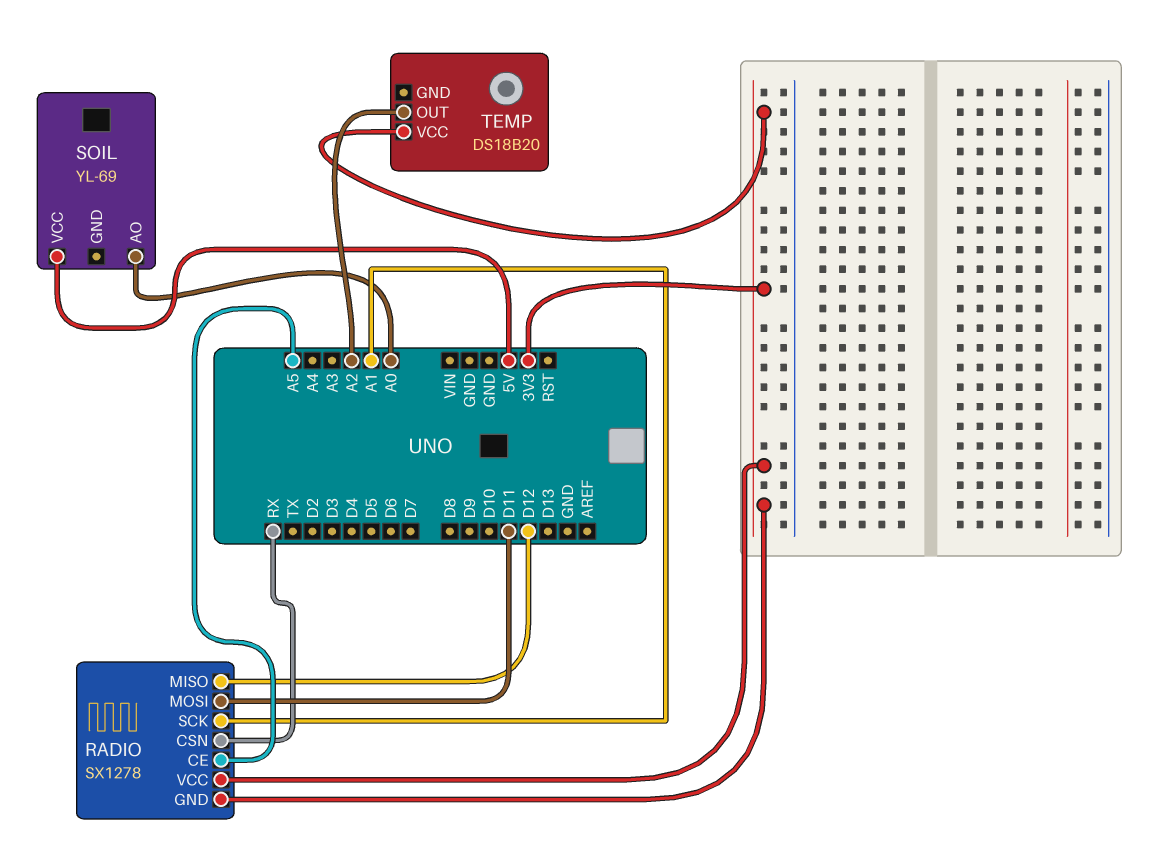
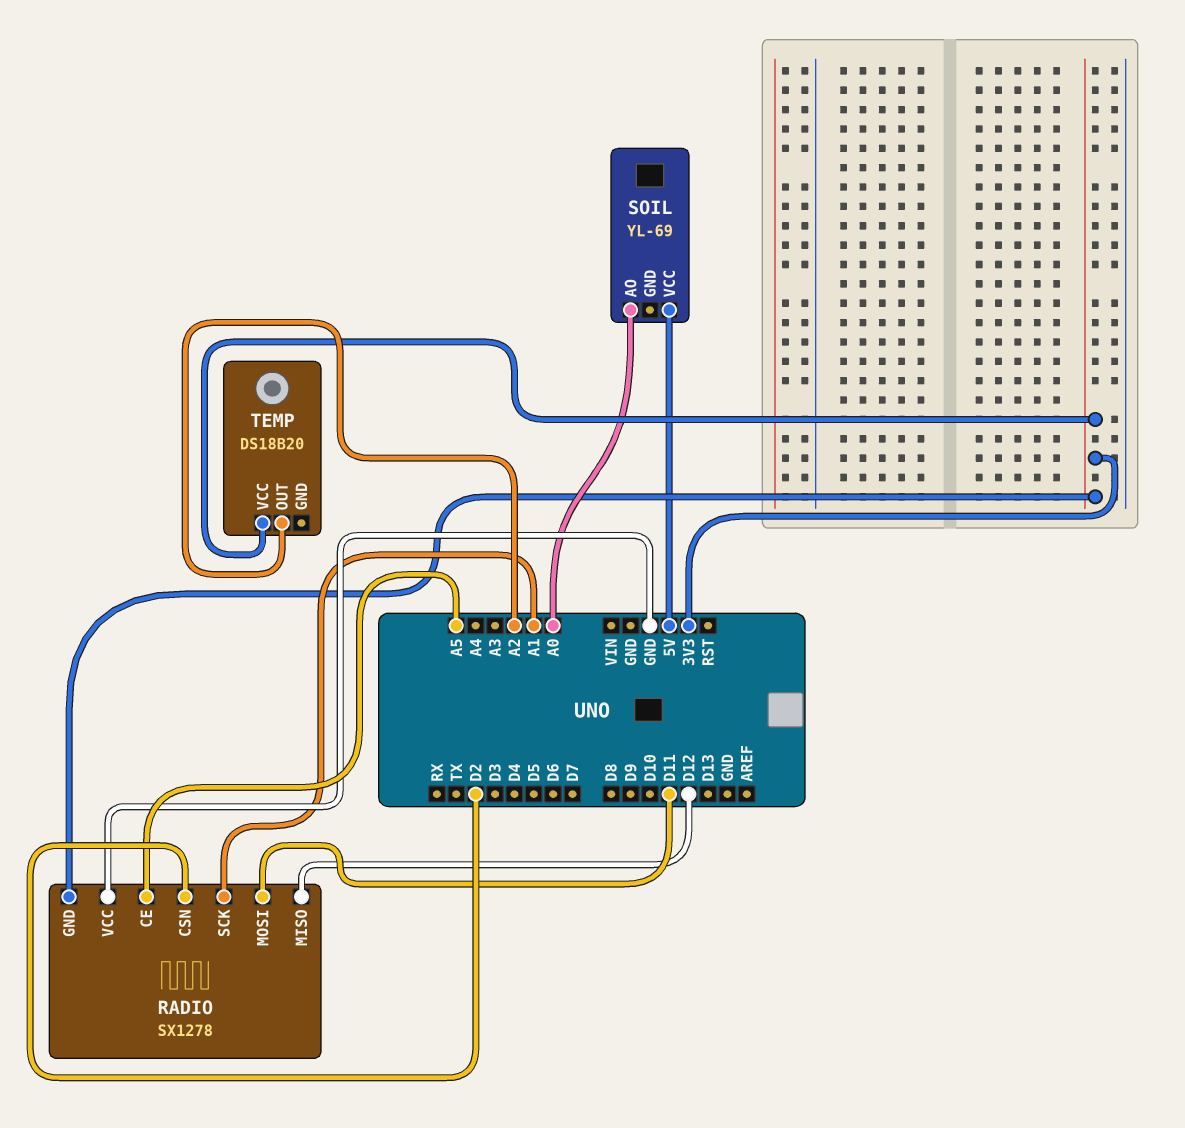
RADIO pin CSN: RX -> D2
RADIO pin VCC: 3V3 -> GND

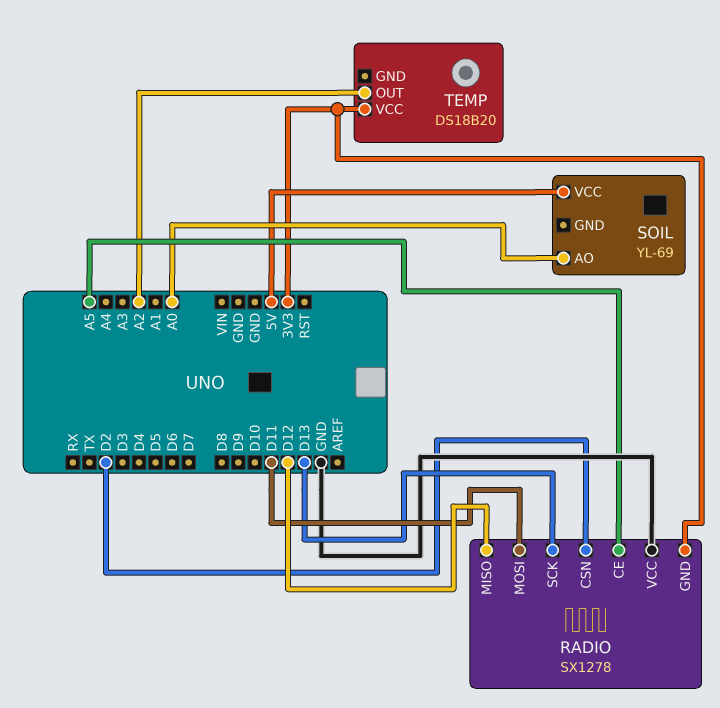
RADIO pin SCK: A1 -> D13

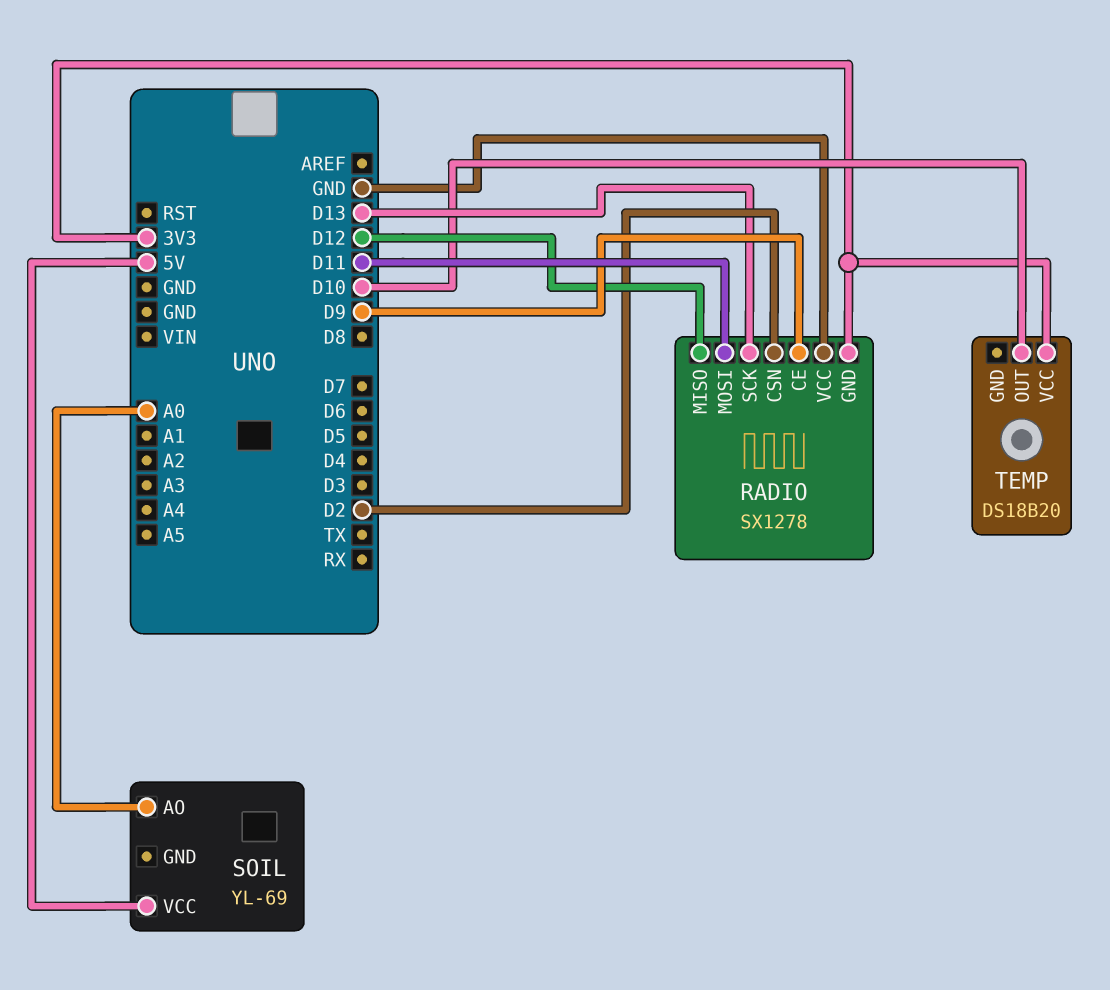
RADIO pin CE: A5 -> D9
TEMP pin OUT: A2 -> D10

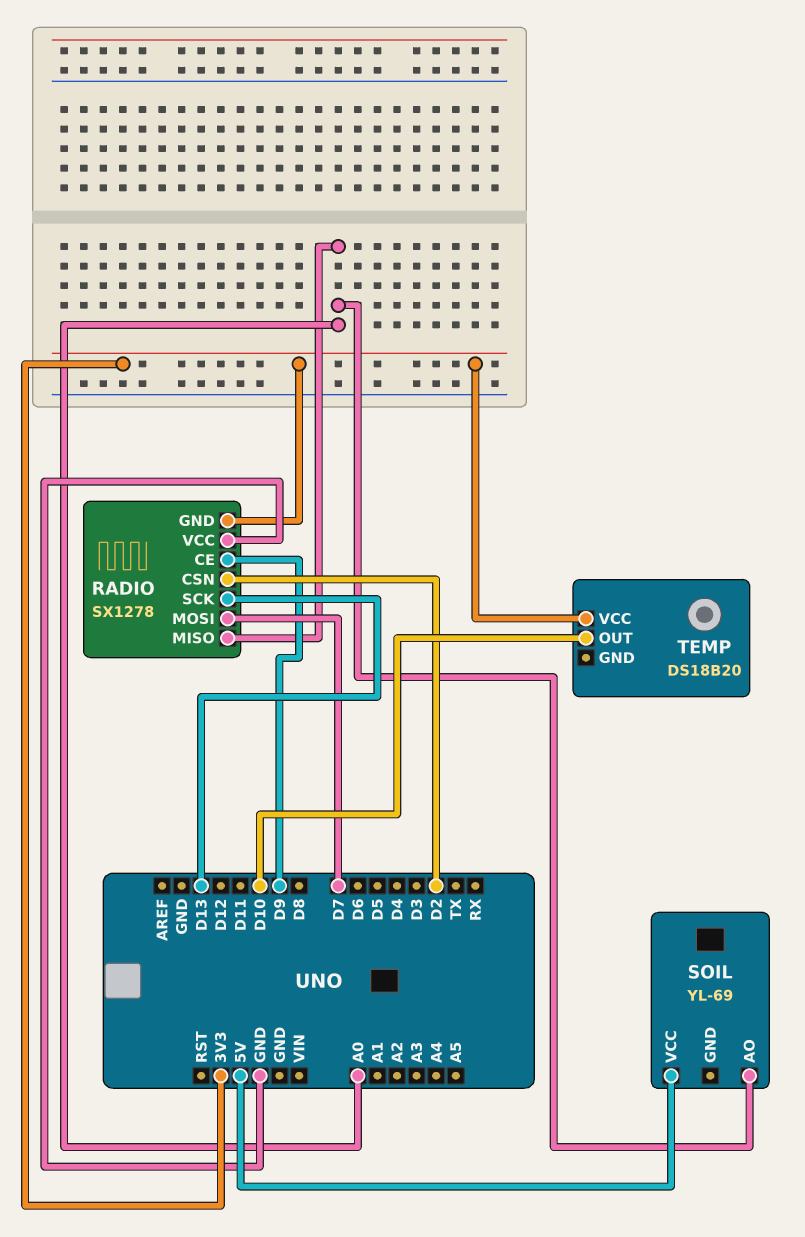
RADIO pin MISO: D12 -> A0
RADIO pin MOSI: D11 -> D7

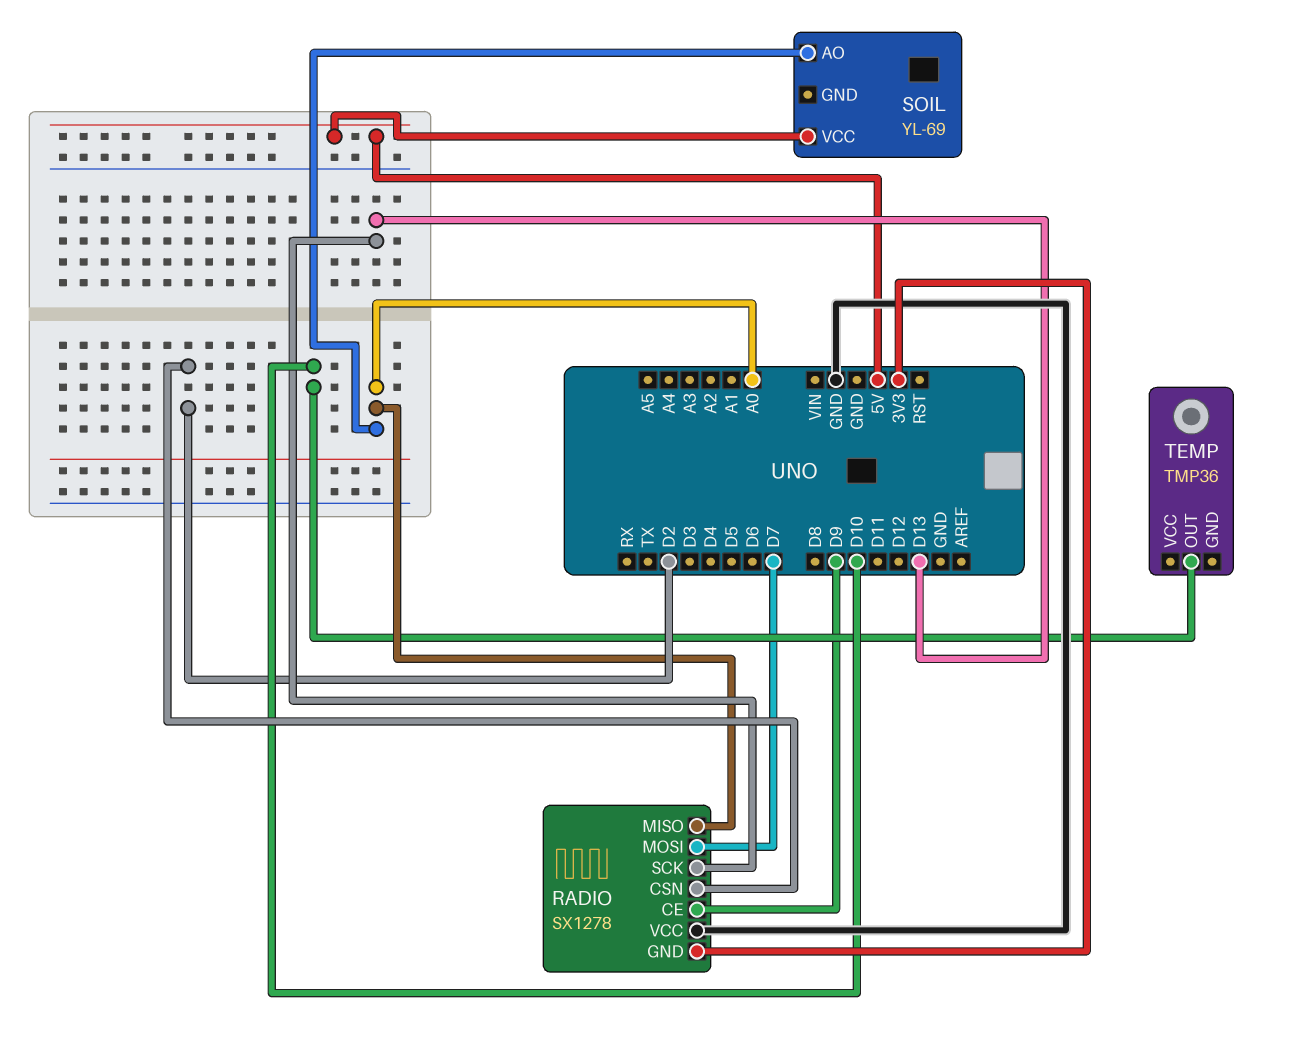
TEMP: DS18B20 -> TMP36
TEMP pin VCC: 3V3 -> none

